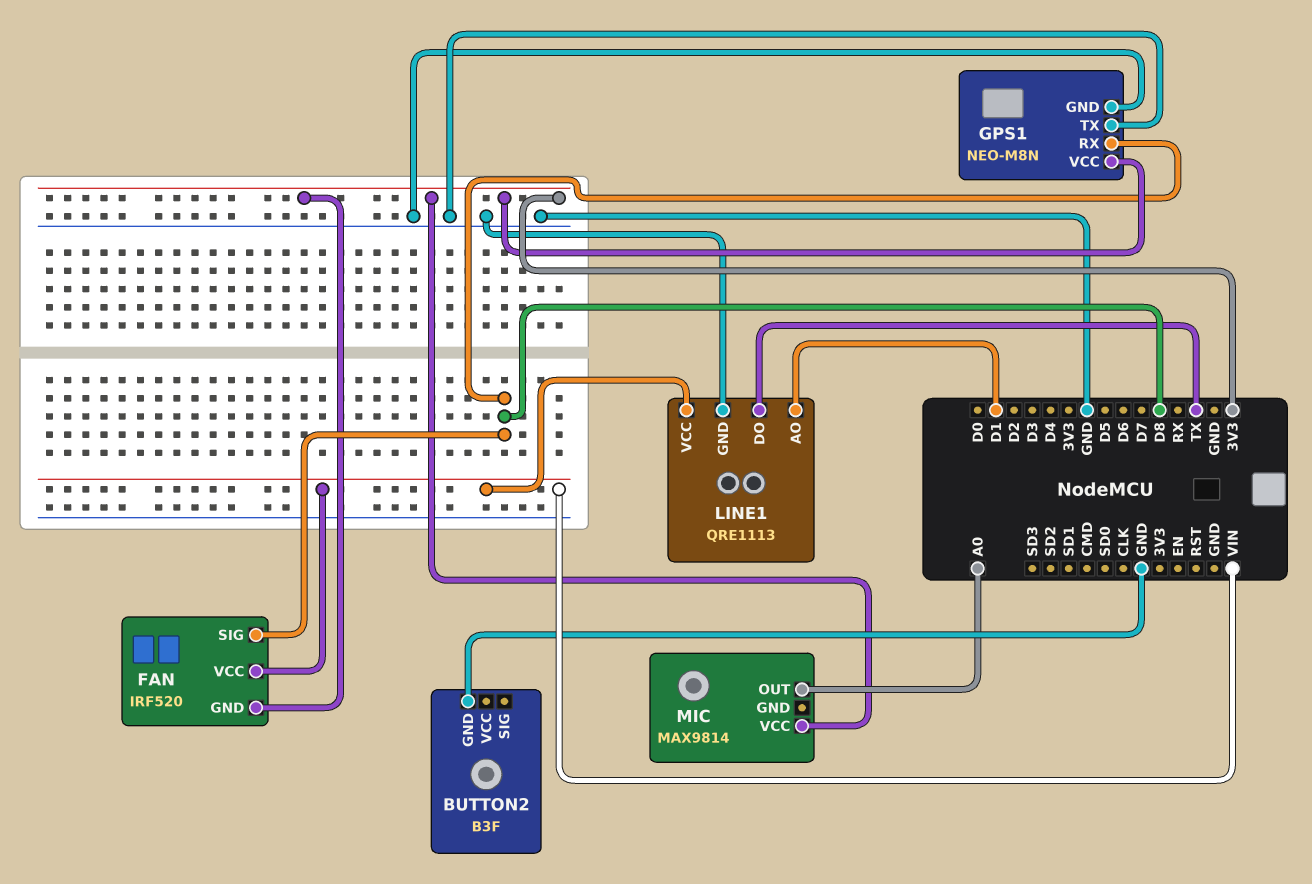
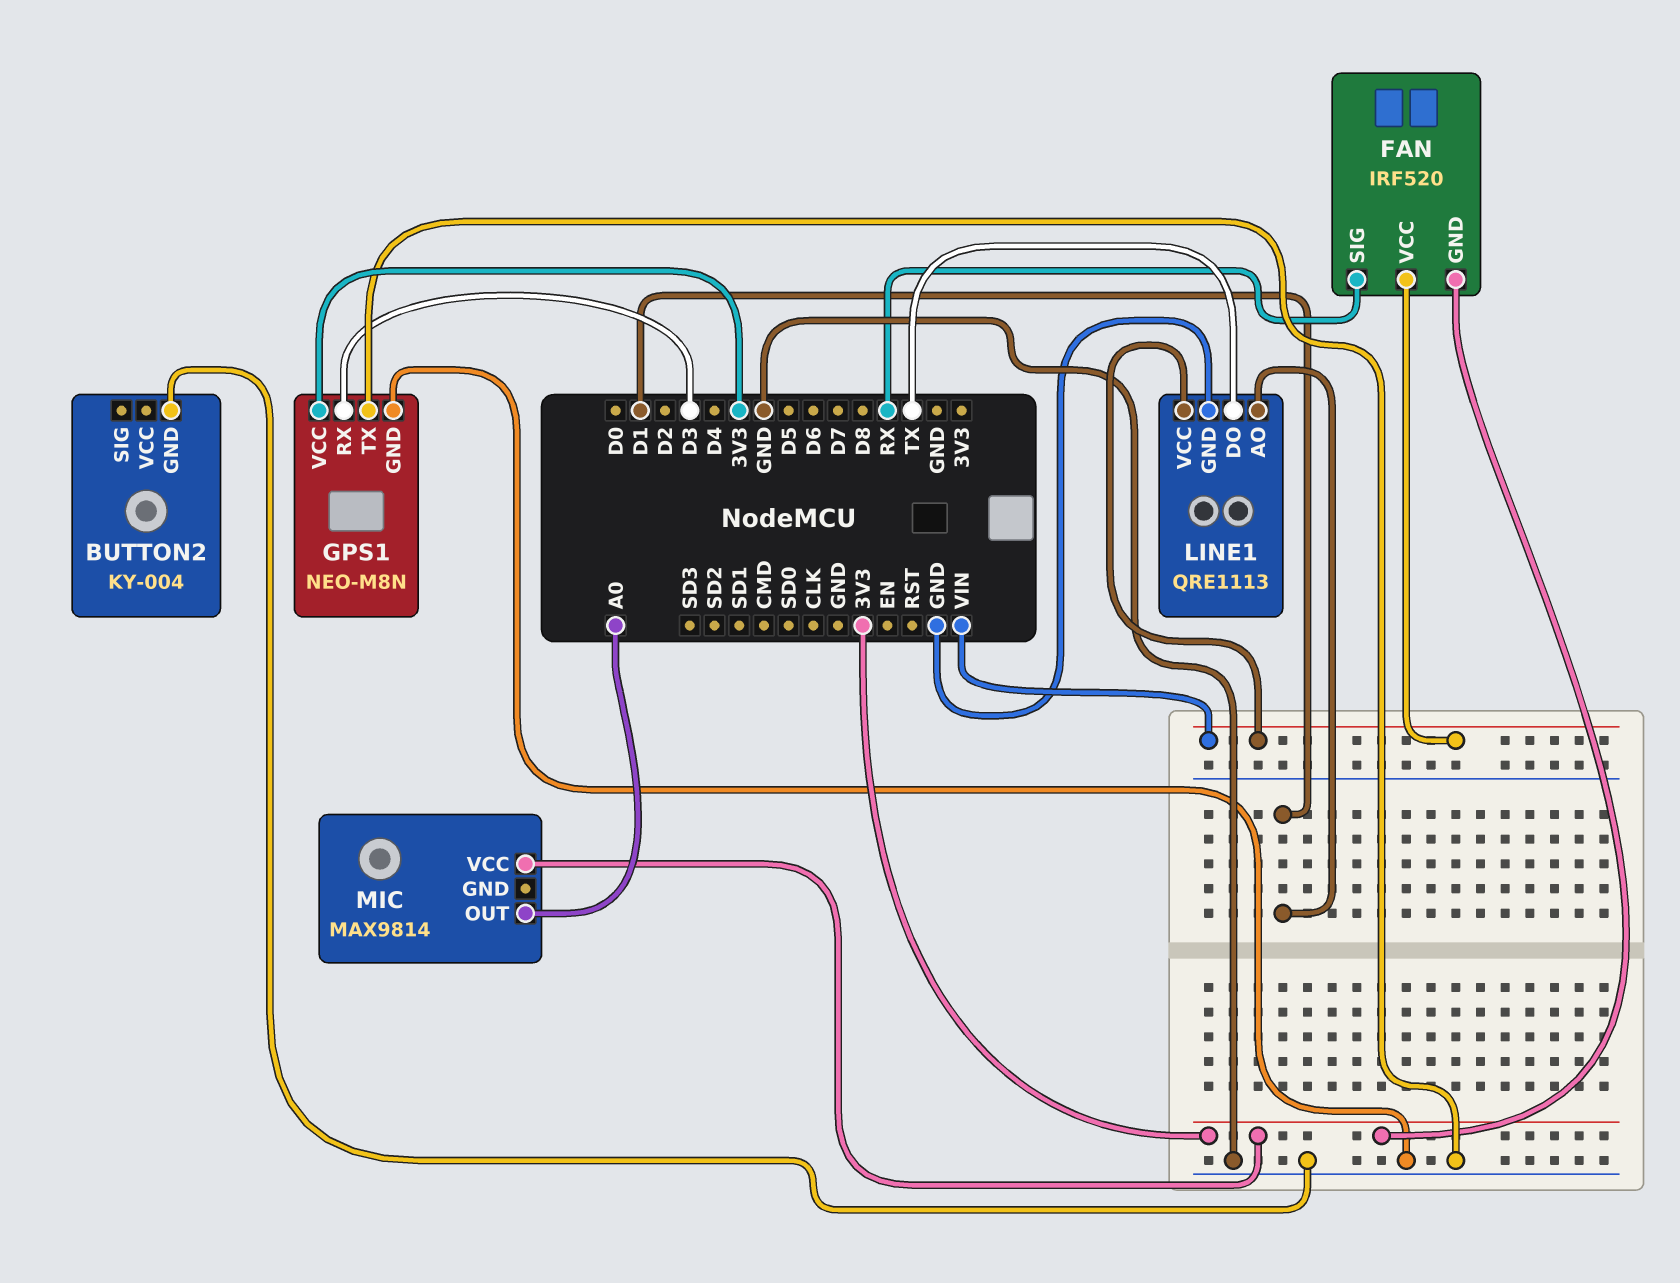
BUTTON2: B3F -> KY-004
FAN pin SIG: D8 -> RX
GPS1 pin RX: D8 -> D3

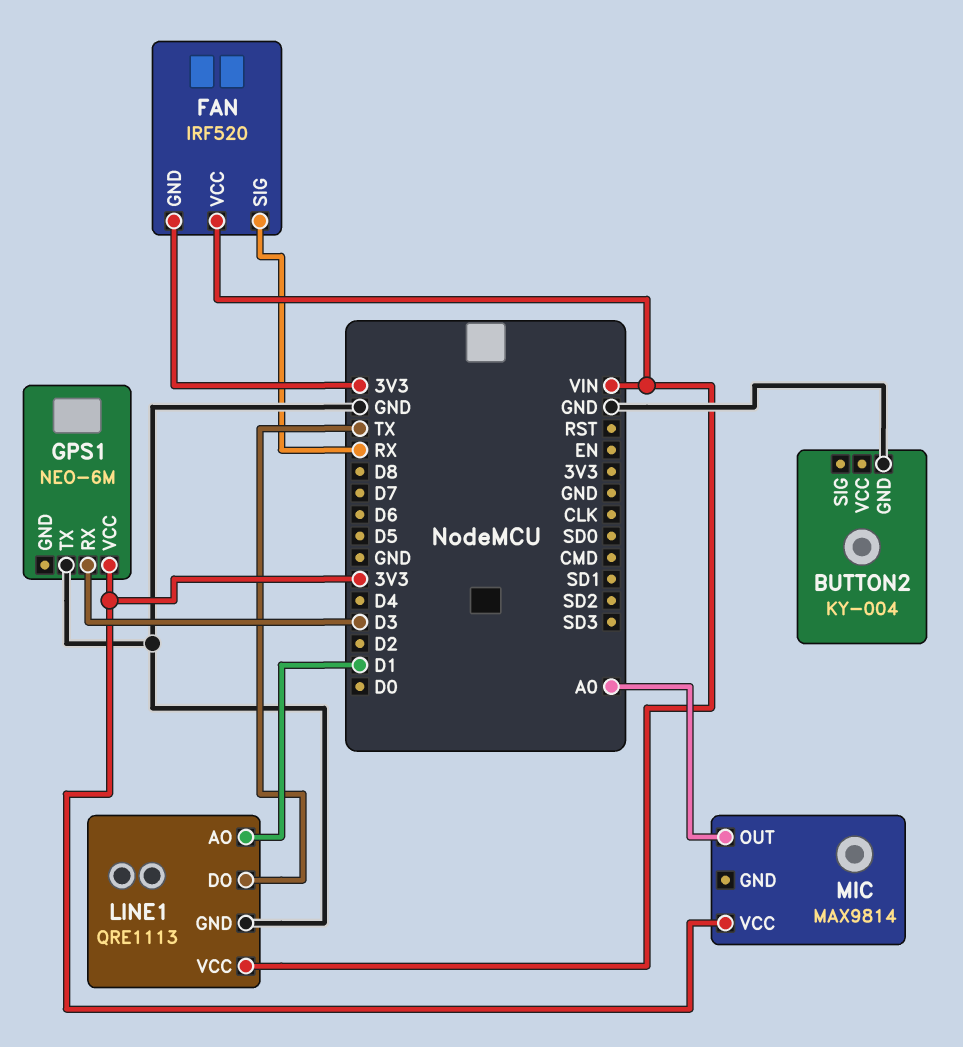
GPS1: NEO-M8N -> NEO-6M
GPS1 pin GND: GND -> none

